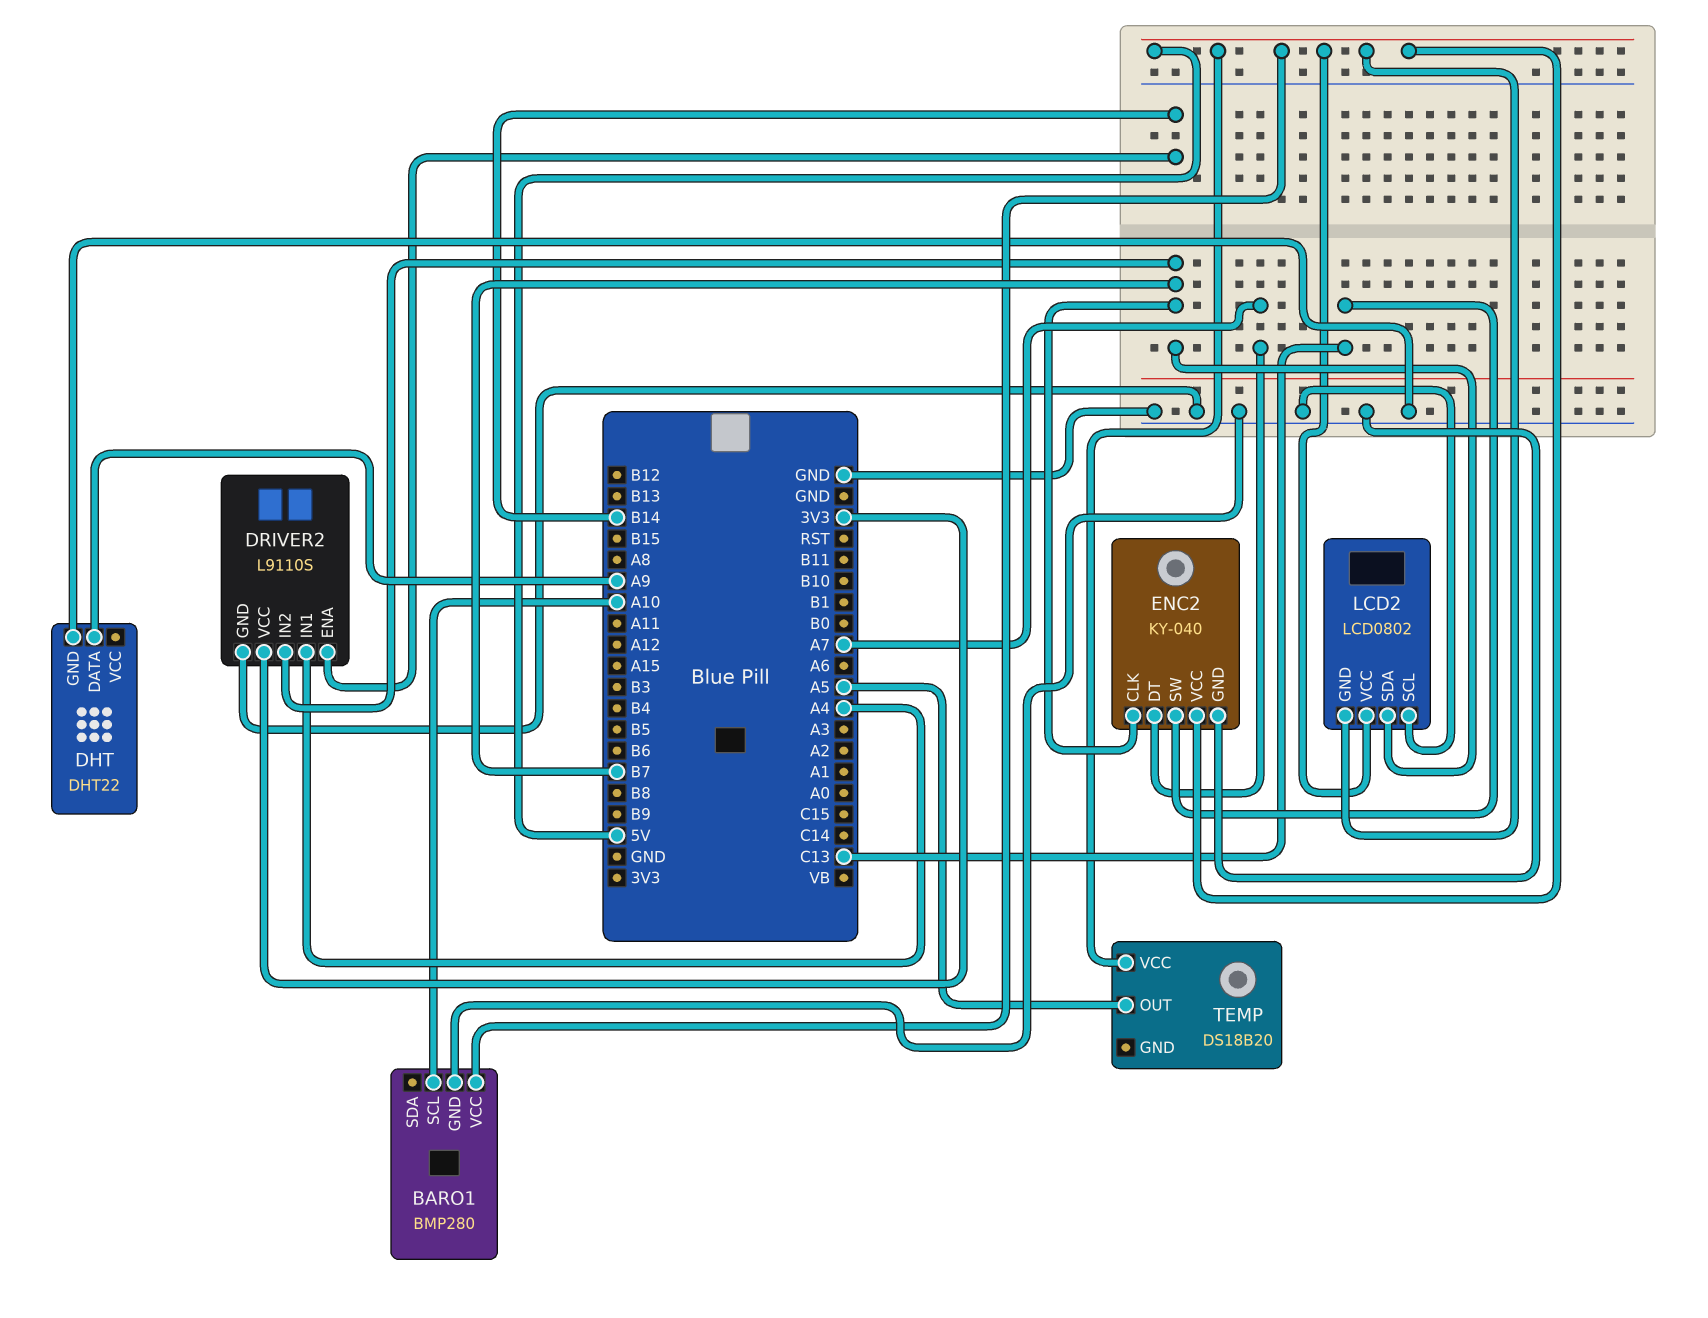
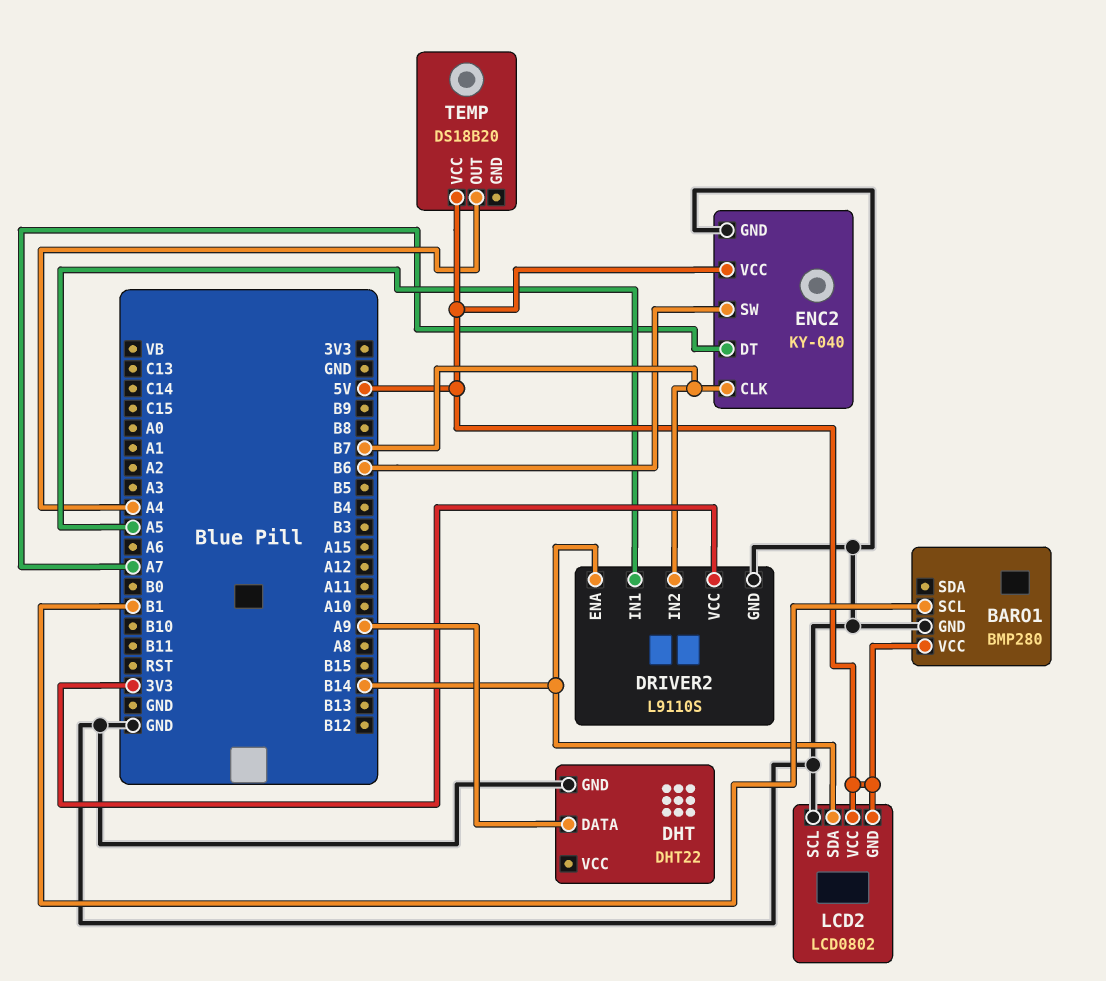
BARO1 pin SCL: A10 -> B1
DRIVER2 pin IN1: A4 -> A5
ENC2 pin SW: C13 -> B6
LCD2 pin SDA: B7 -> B14
TEMP pin OUT: A5 -> A4

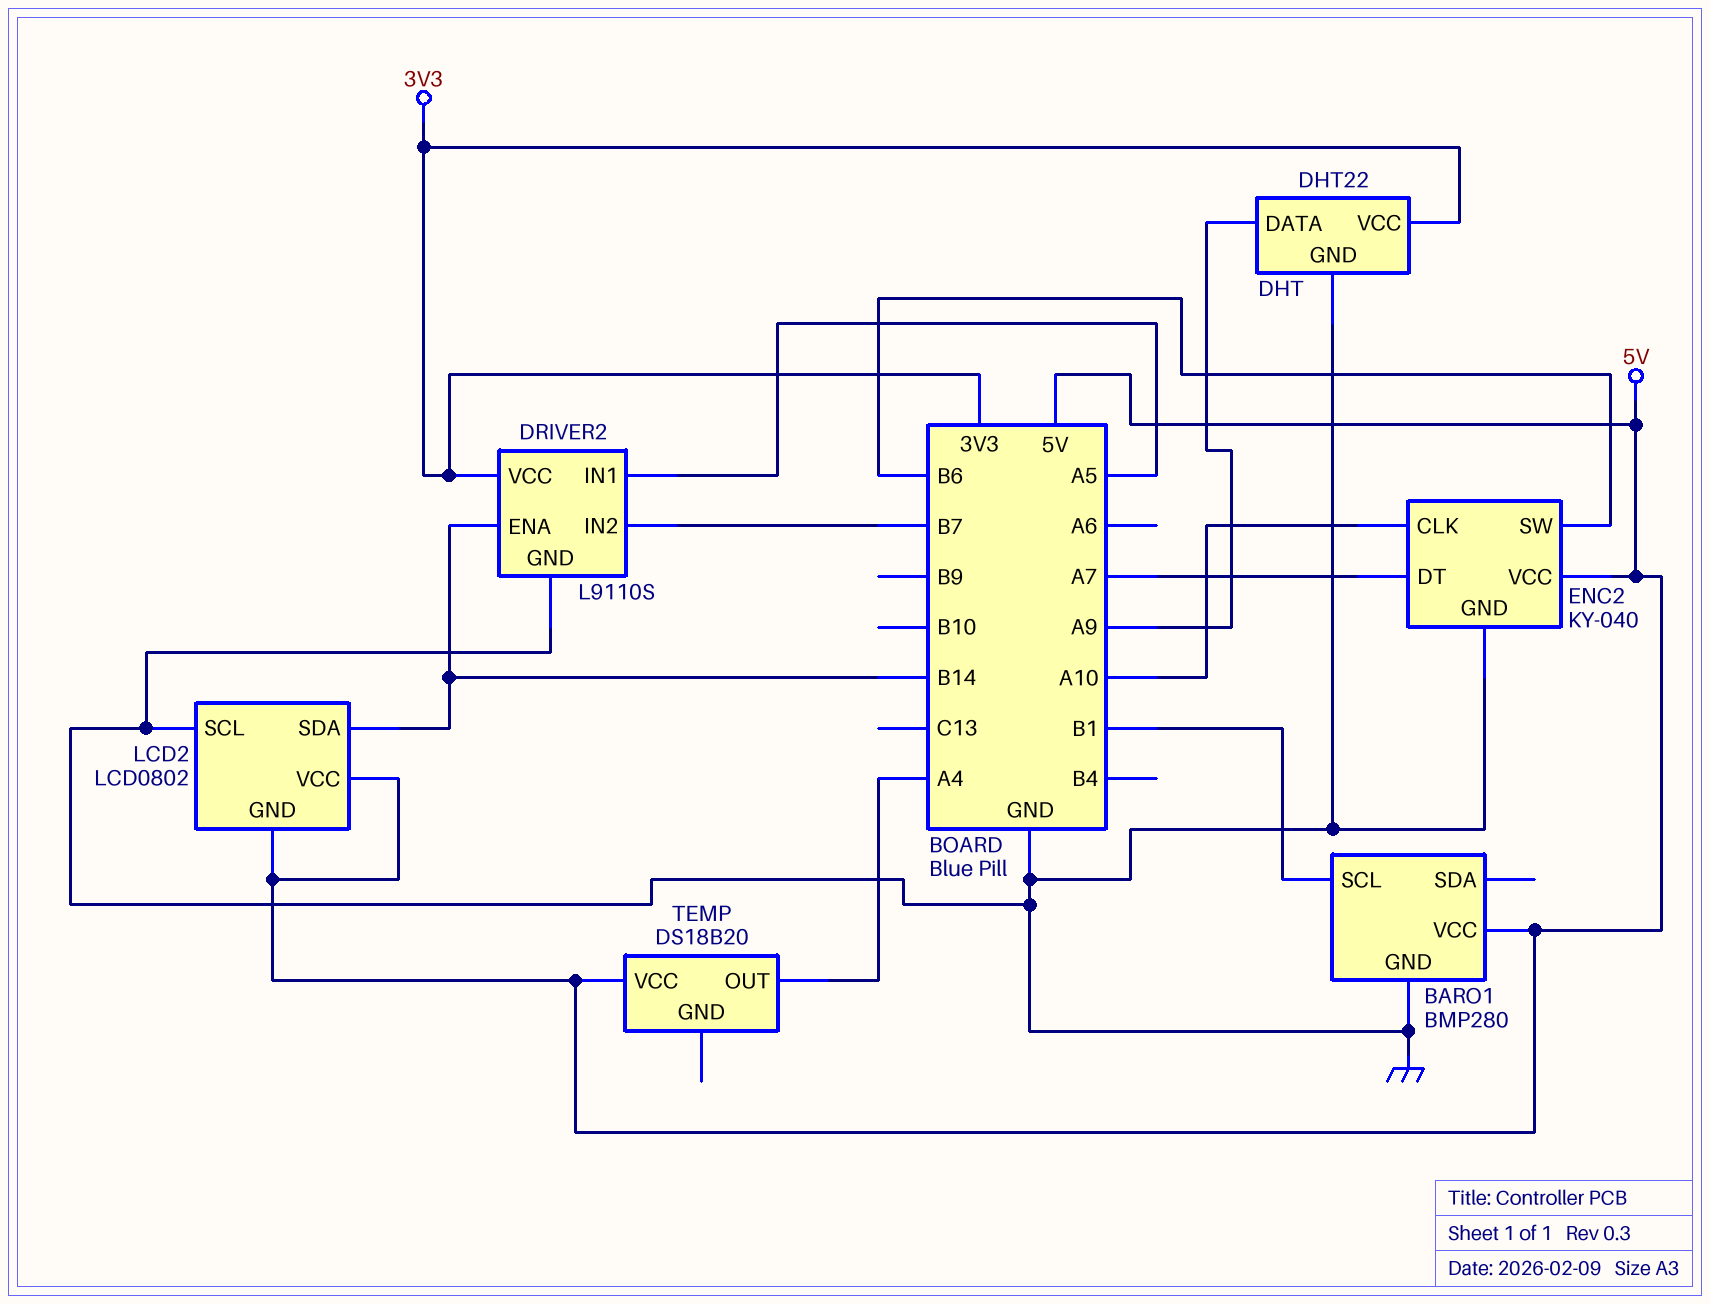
DHT pin VCC: none -> 3V3
ENC2 pin CLK: B7 -> A10

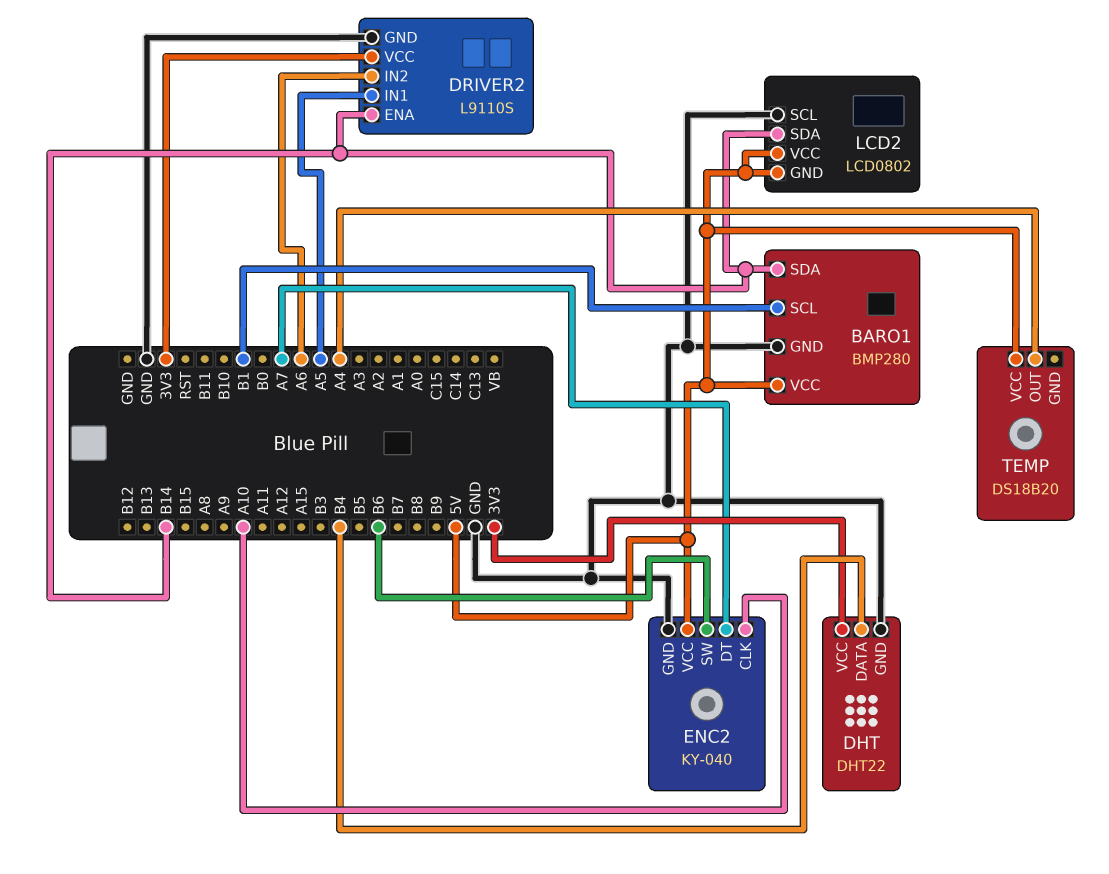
BARO1 pin SDA: none -> B14
DHT pin DATA: A9 -> B4
DRIVER2 pin IN2: B7 -> A6

